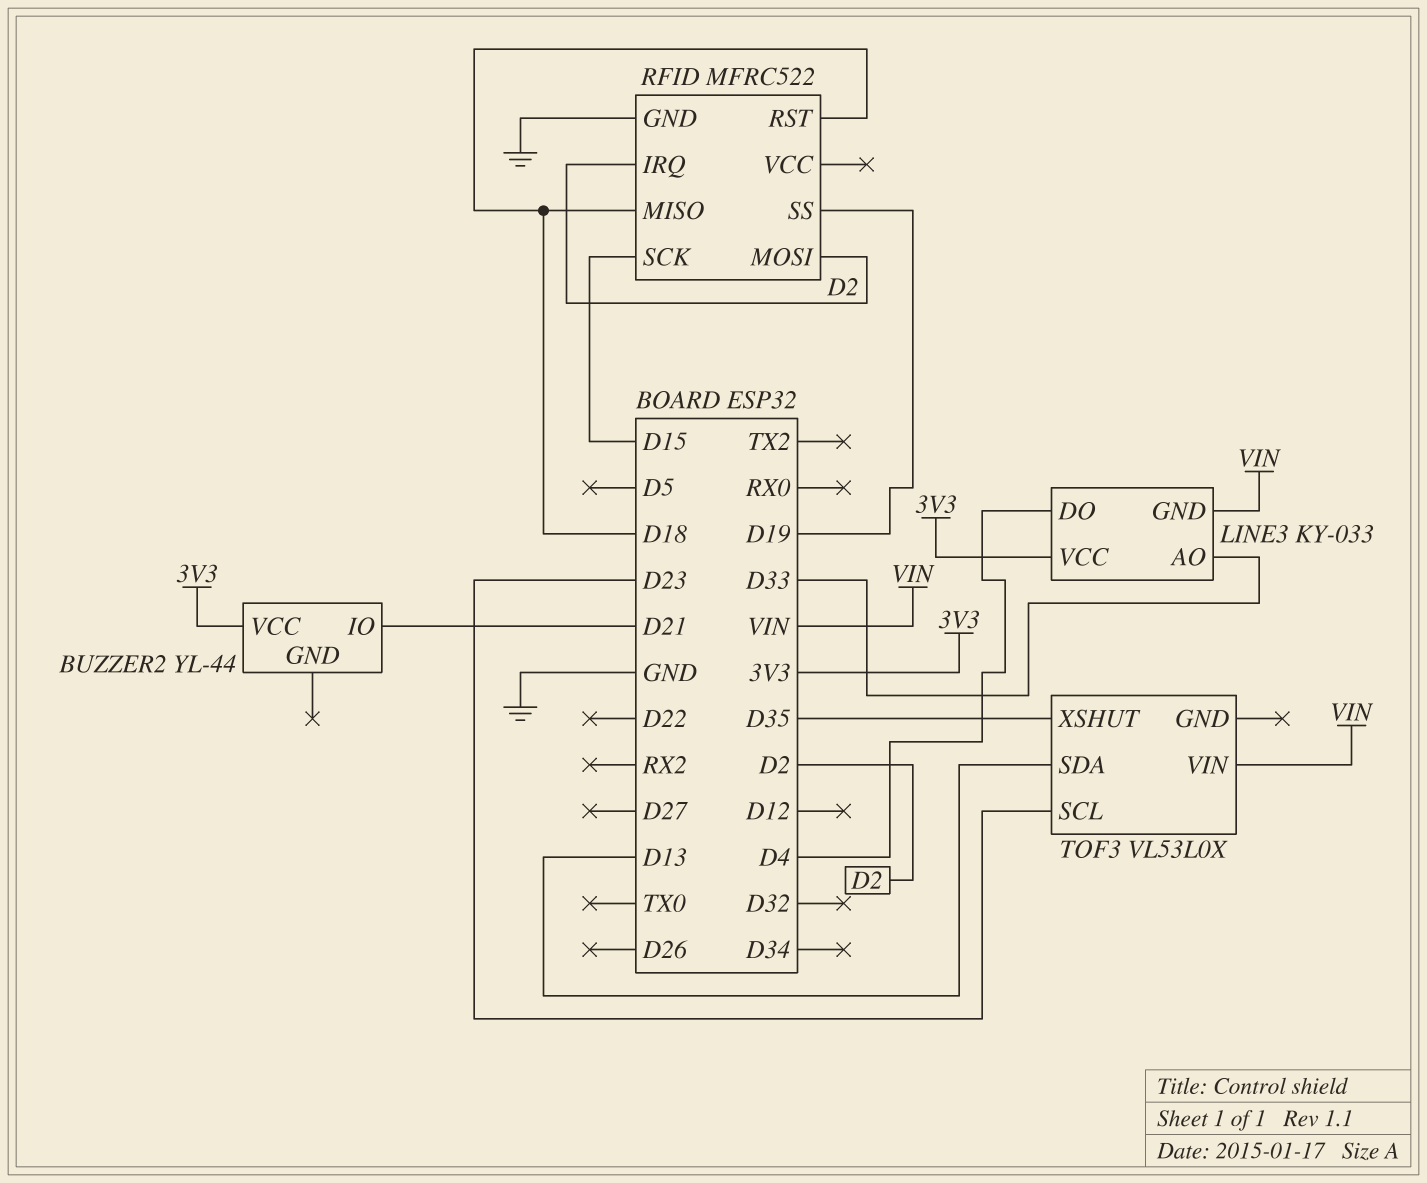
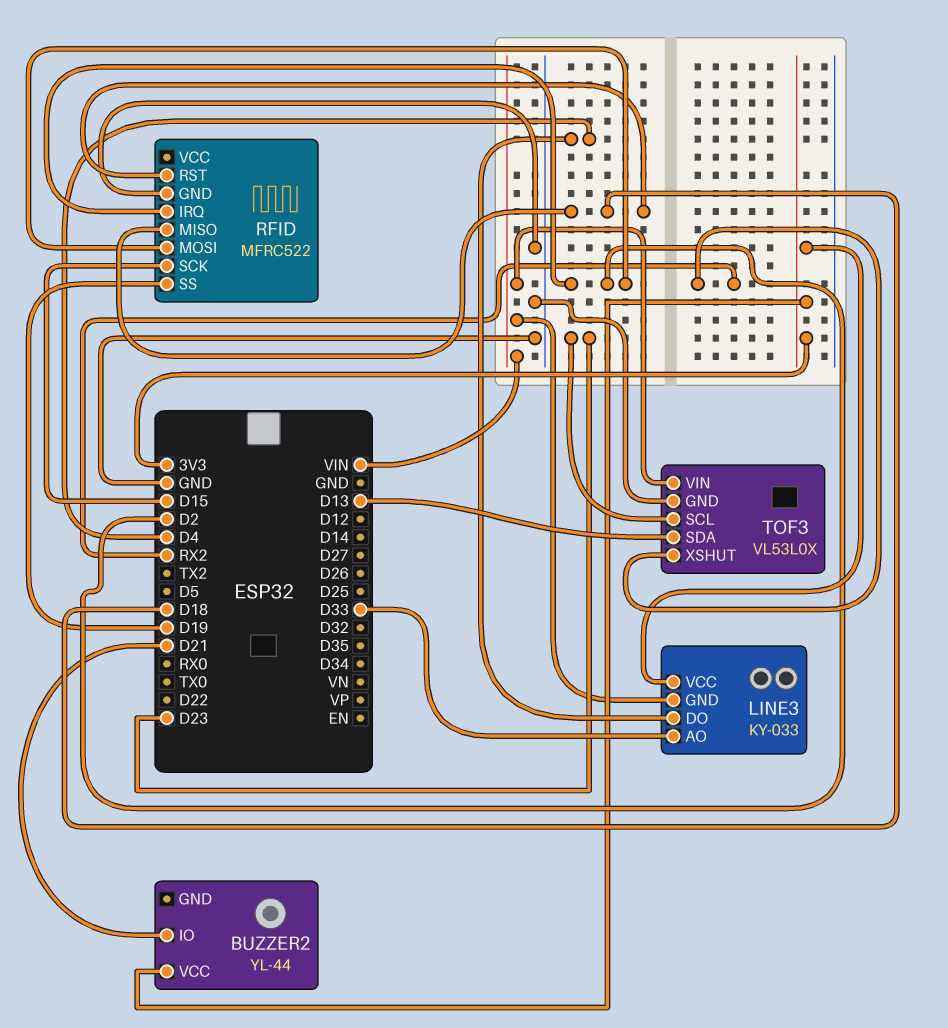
TOF3 pin GND: none -> GND
TOF3 pin XSHUT: D35 -> RX2

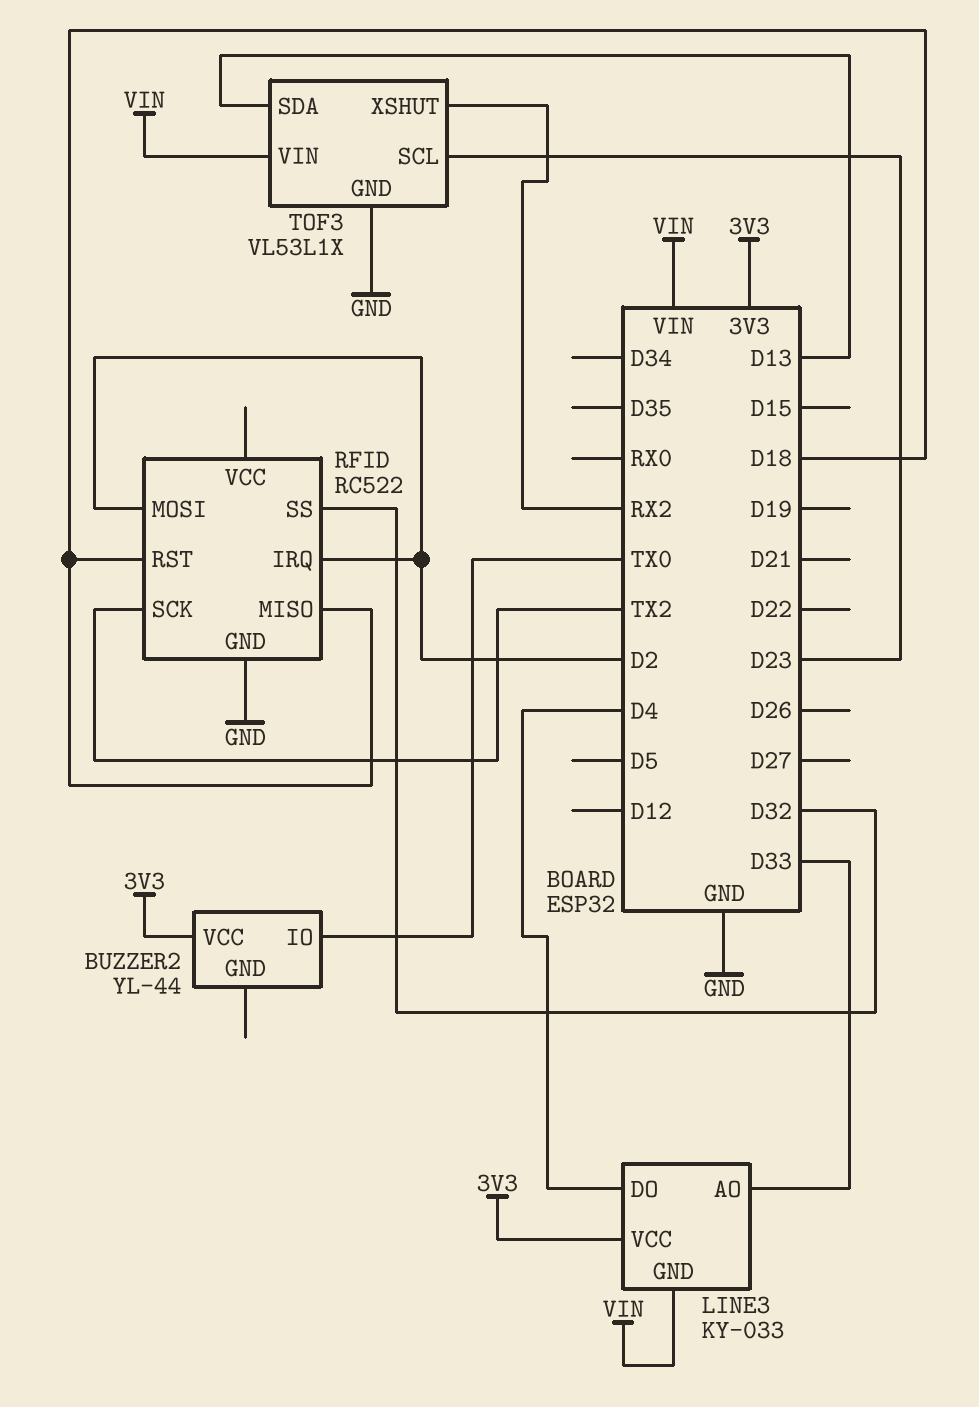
BUZZER2 pin IO: D21 -> TX0
RFID: MFRC522 -> RC522
RFID pin SCK: D15 -> TX2
RFID pin SS: D19 -> D32
TOF3: VL53L0X -> VL53L1X

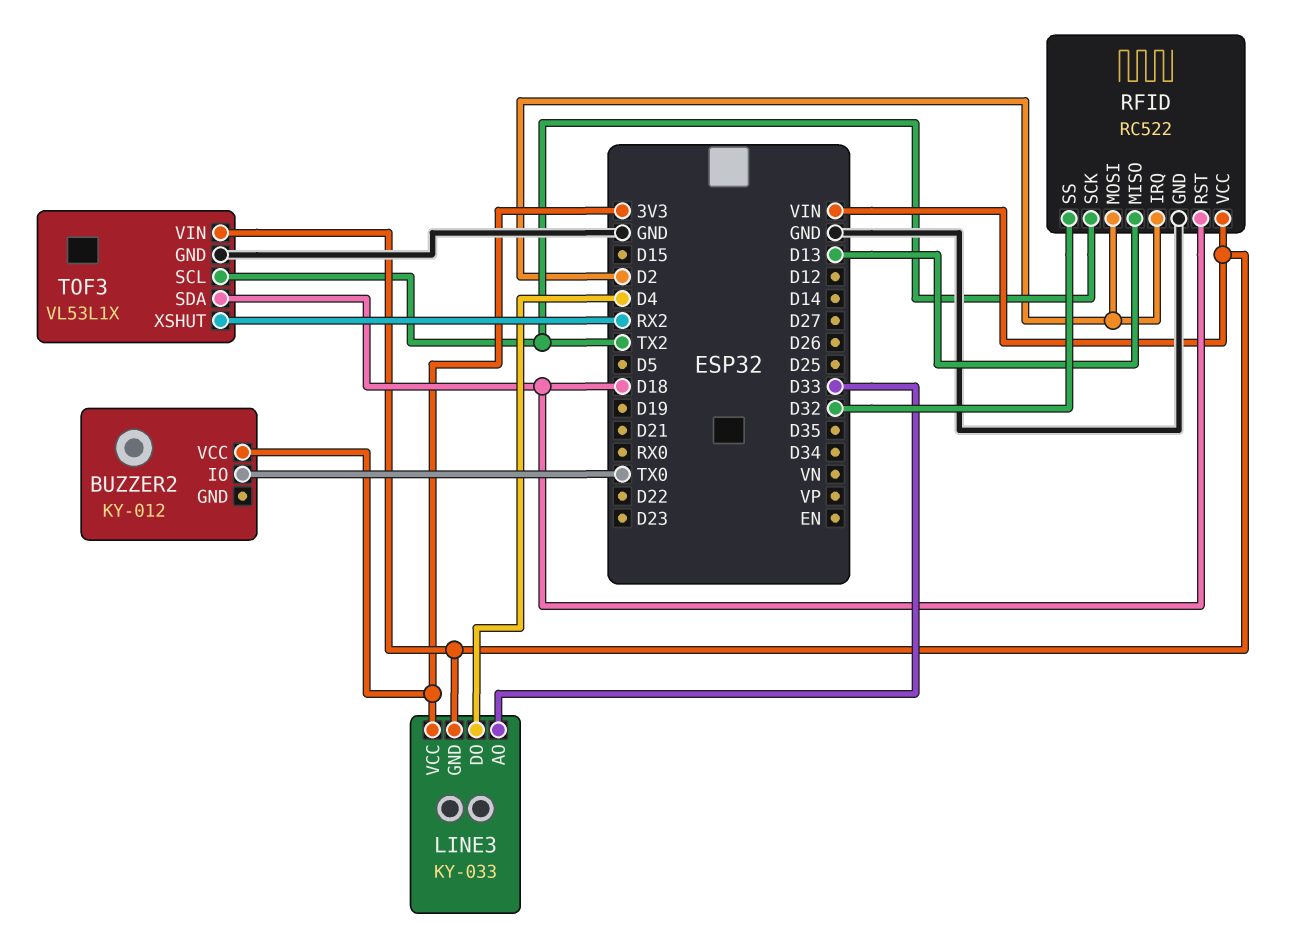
BUZZER2: YL-44 -> KY-012
RFID pin MISO: D18 -> D13
RFID pin VCC: none -> VIN
TOF3 pin SCL: D23 -> TX2
TOF3 pin SDA: D13 -> D18

